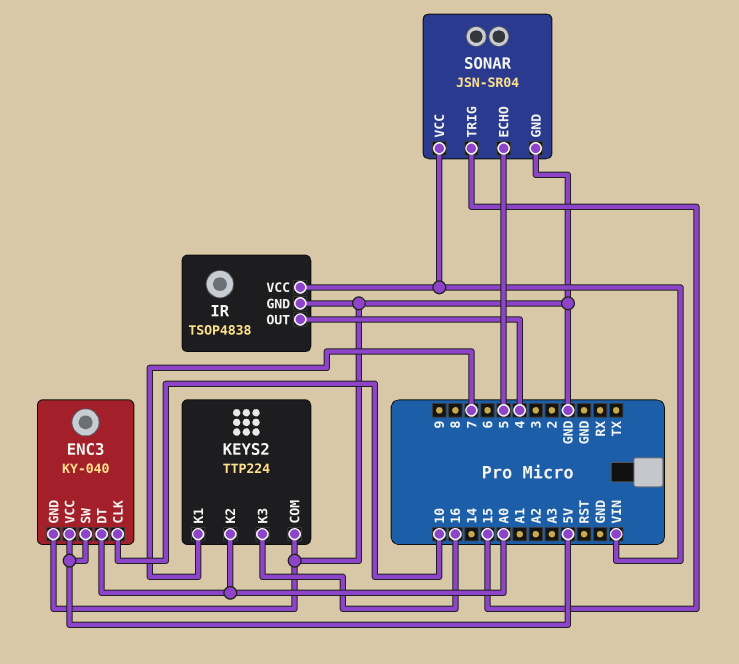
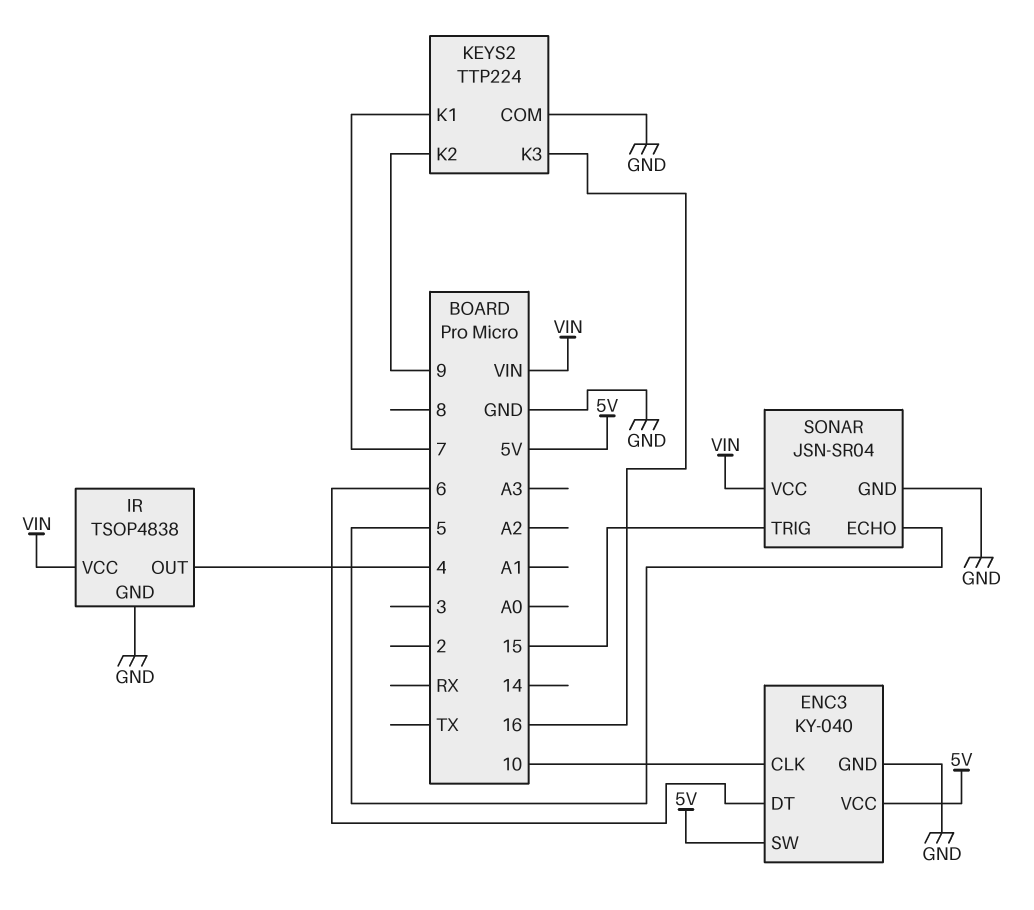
ENC3 pin DT: A0 -> 6
KEYS2 pin K2: A0 -> 9

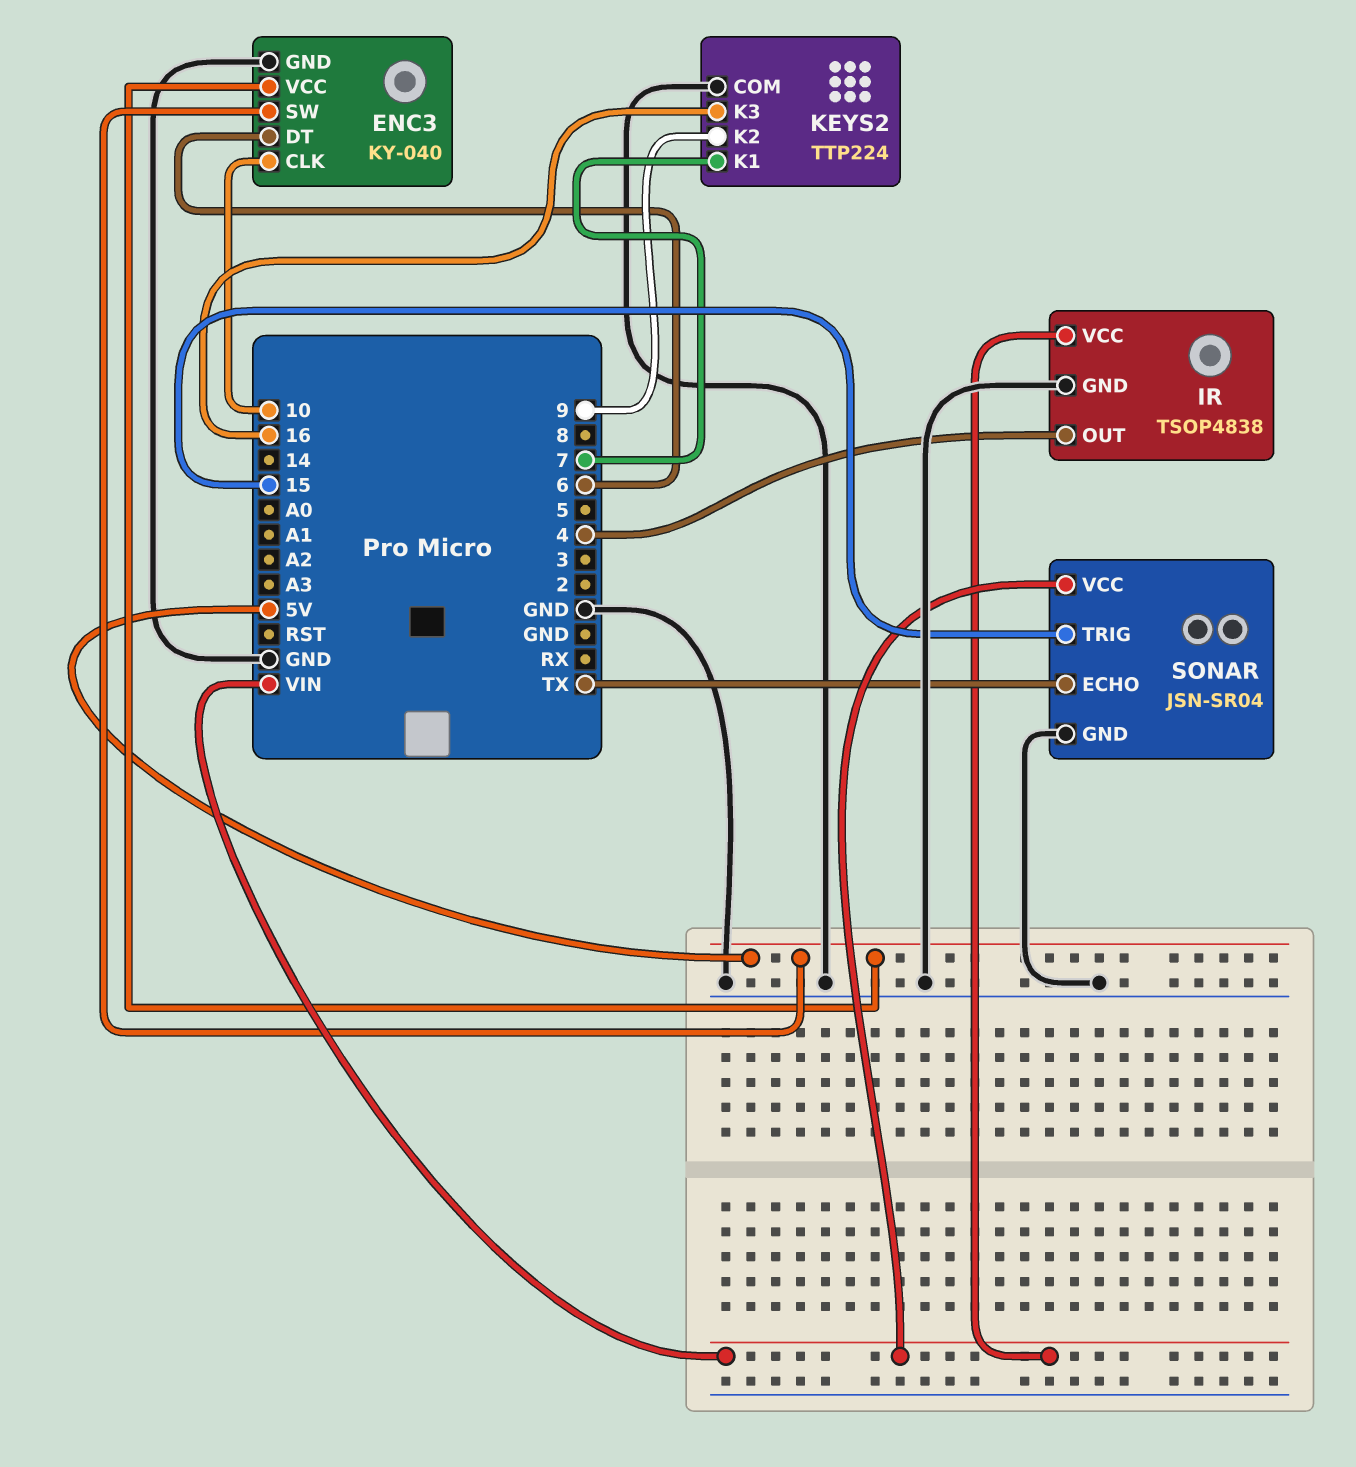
SONAR pin ECHO: 5 -> TX

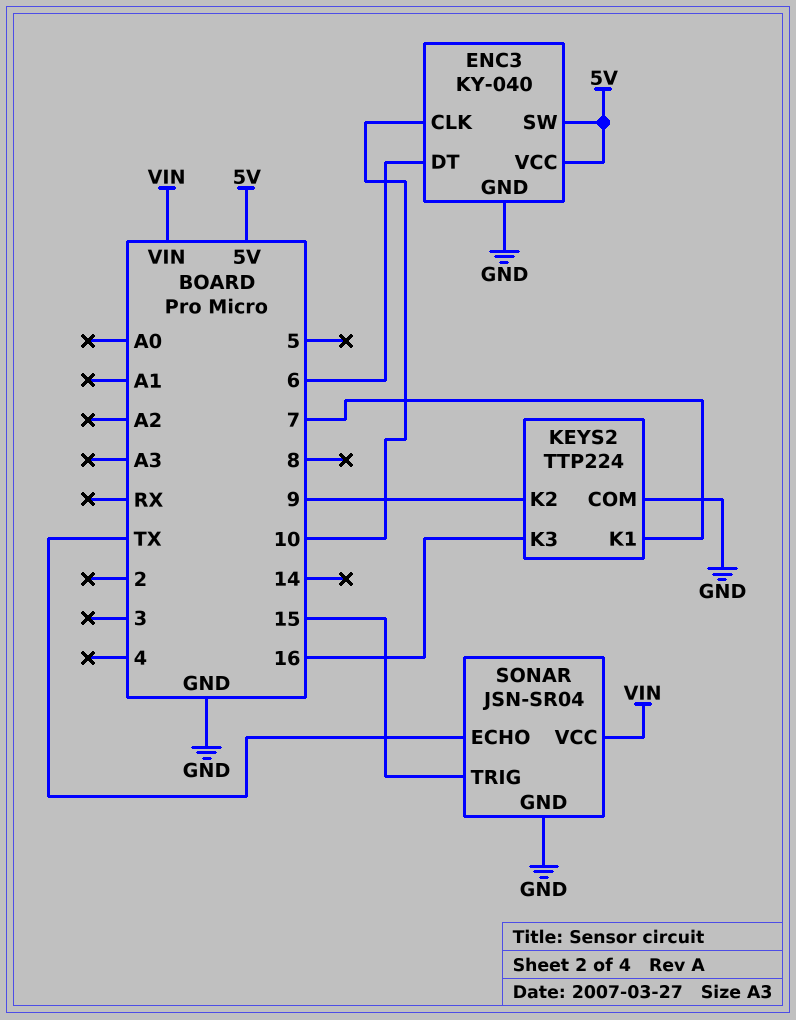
IR: TSOP4838 -> none
IR pin GND: GND -> none
IR pin OUT: 4 -> none
IR pin VCC: VIN -> none

